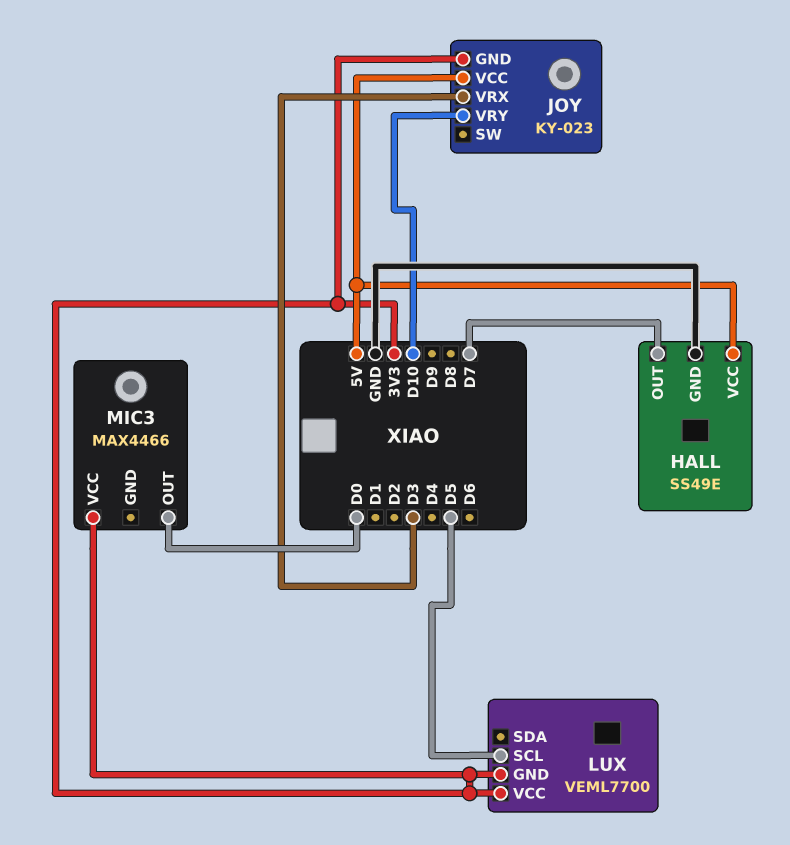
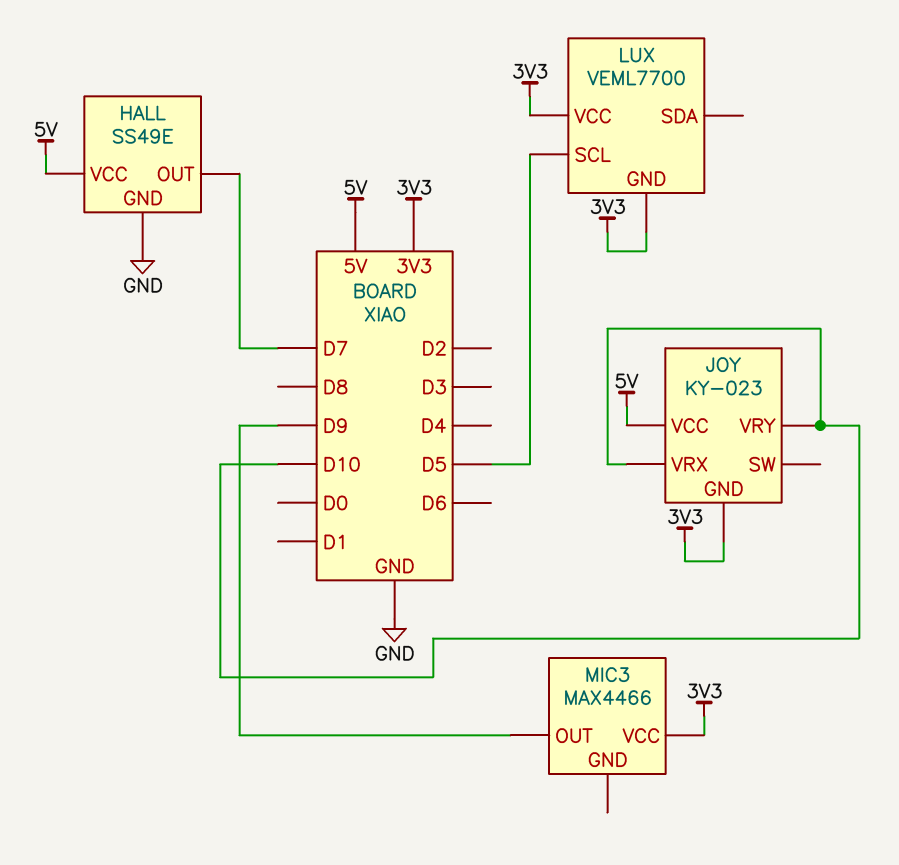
JOY pin VRX: D3 -> D10
MIC3 pin OUT: D0 -> D9

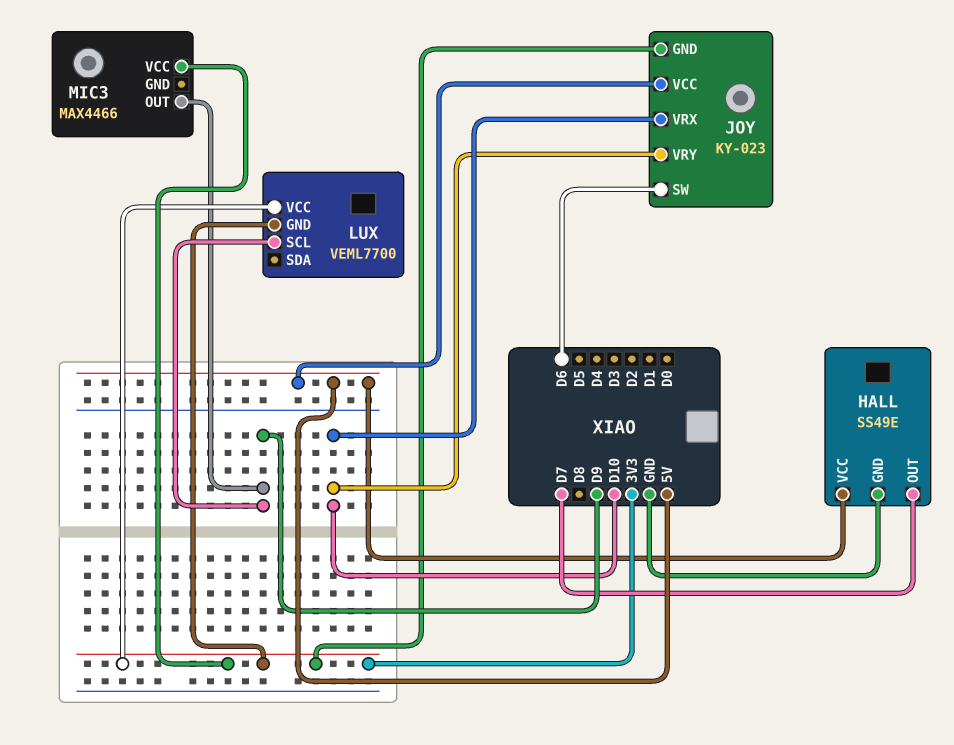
JOY pin SW: none -> D6
LUX pin SCL: D5 -> D9

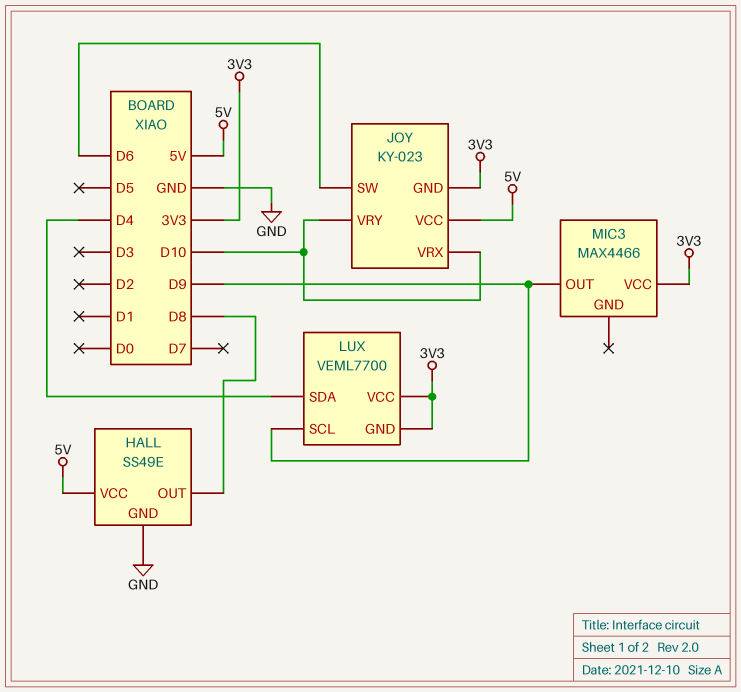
HALL pin OUT: D7 -> D8
LUX pin SDA: none -> D4

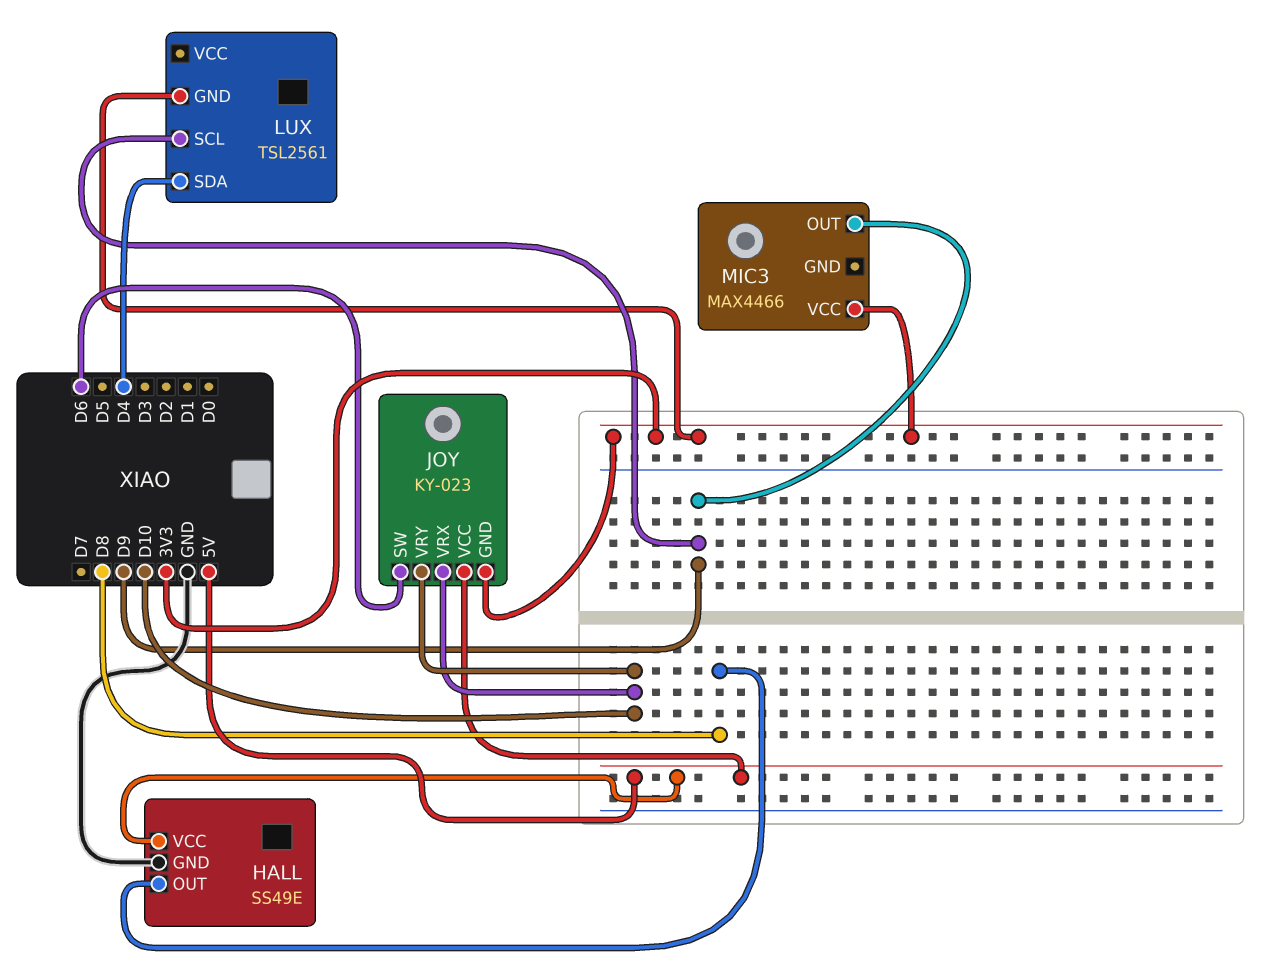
LUX: VEML7700 -> TSL2561
LUX pin VCC: 3V3 -> none

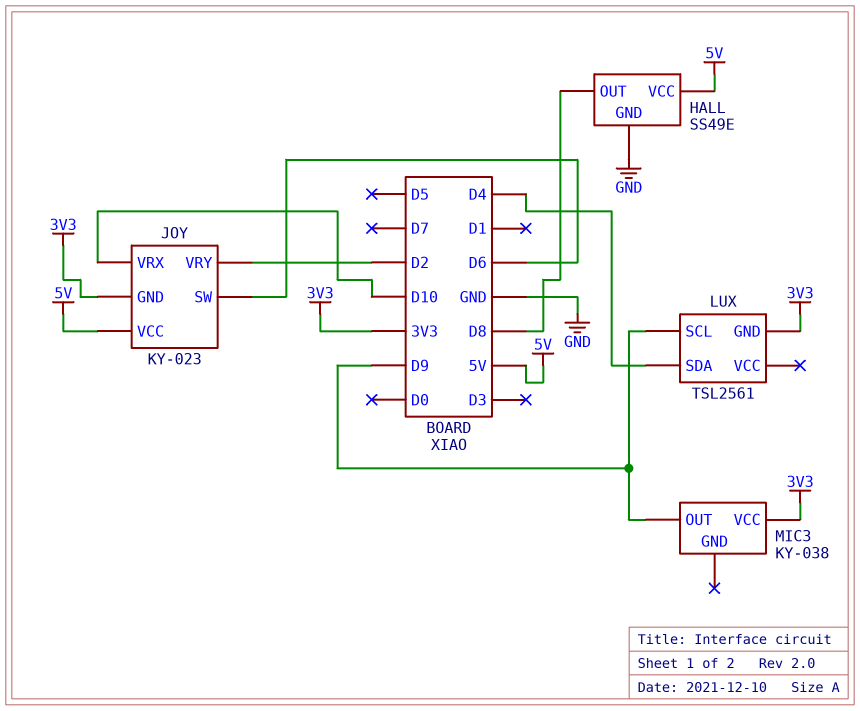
JOY pin VRY: D10 -> D2
MIC3: MAX4466 -> KY-038

